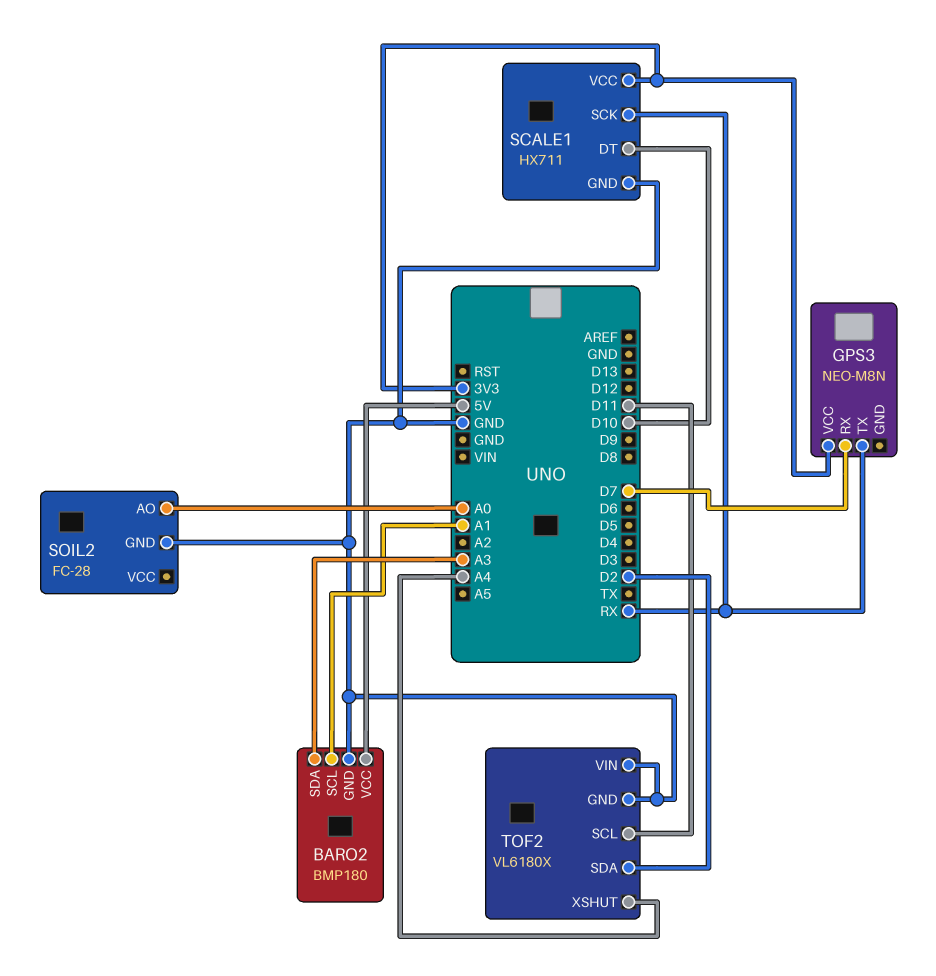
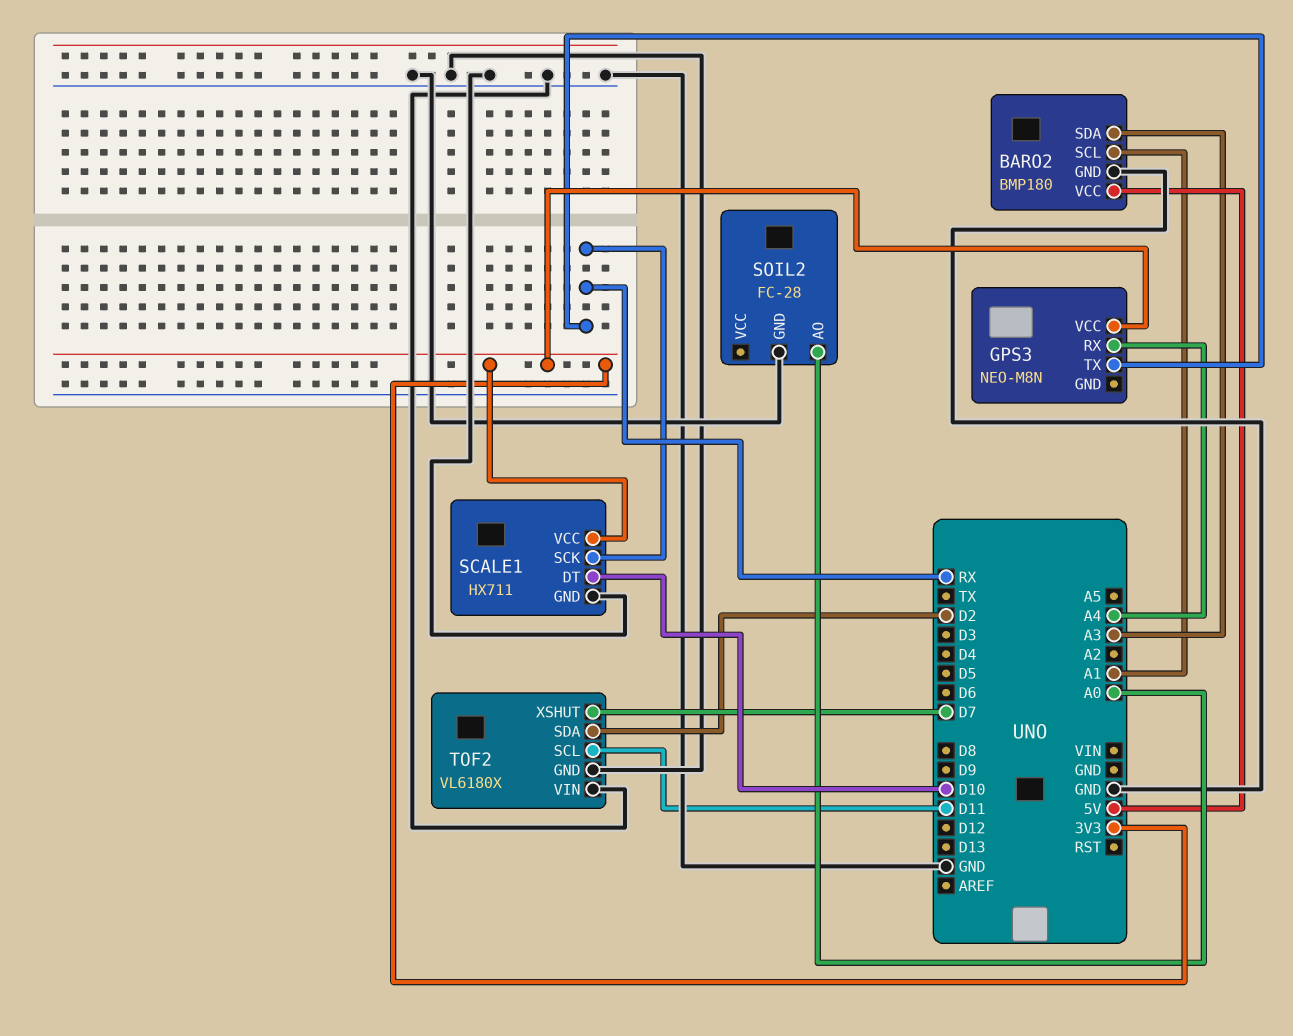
GPS3 pin RX: D7 -> A4
TOF2 pin XSHUT: A4 -> D7

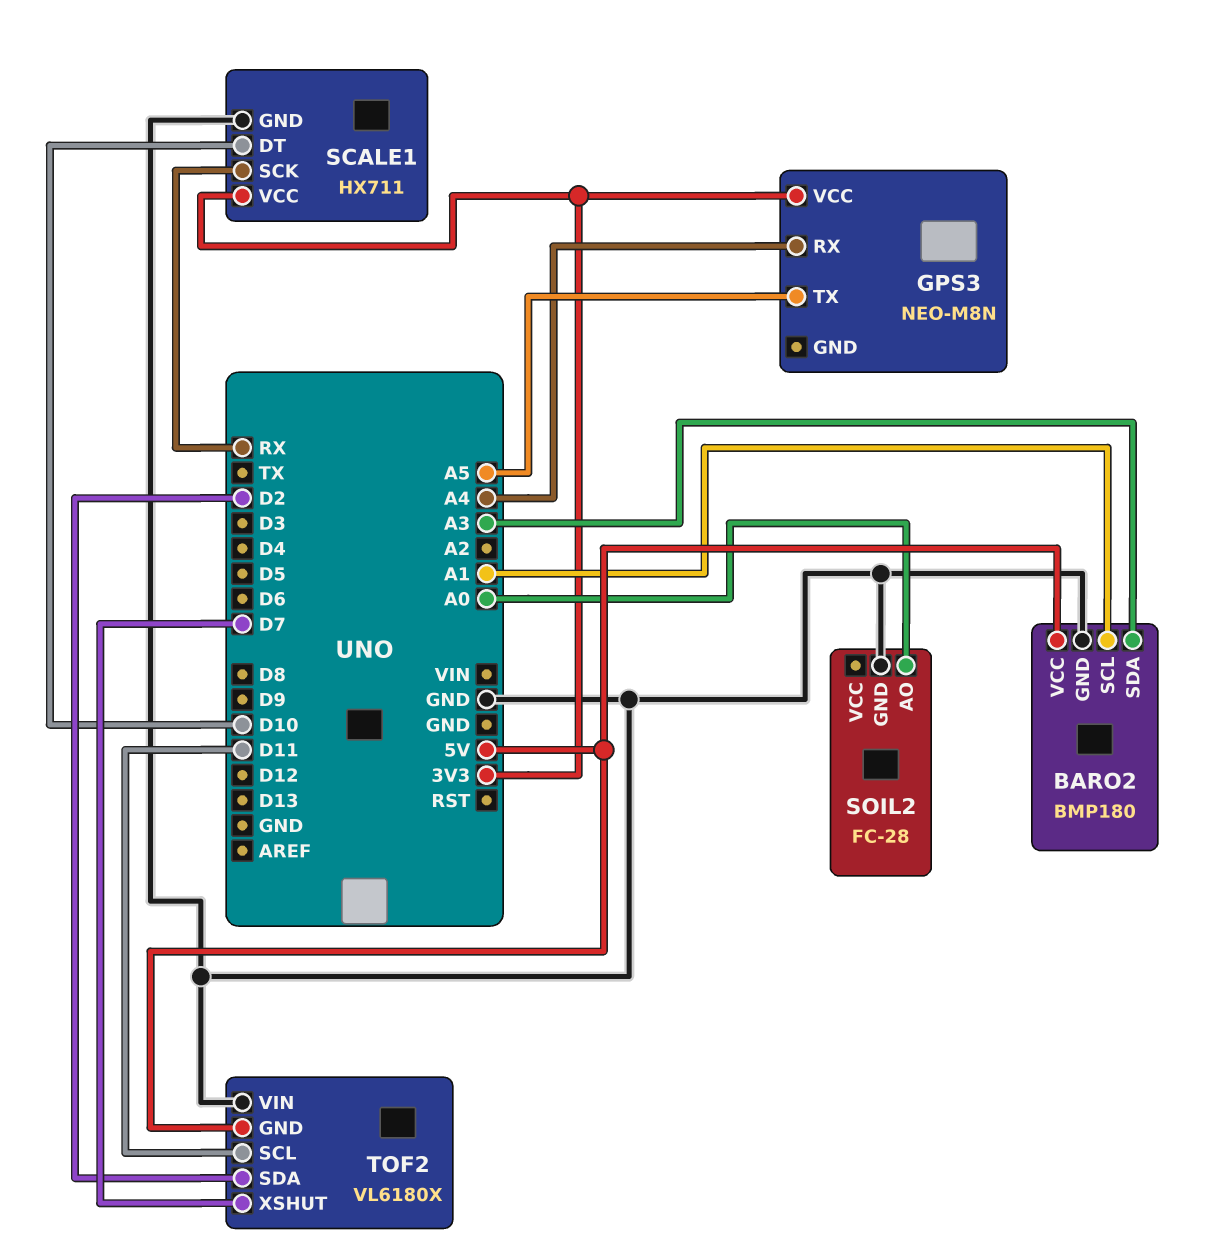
GPS3 pin TX: RX -> A5
TOF2 pin GND: GND -> 5V

